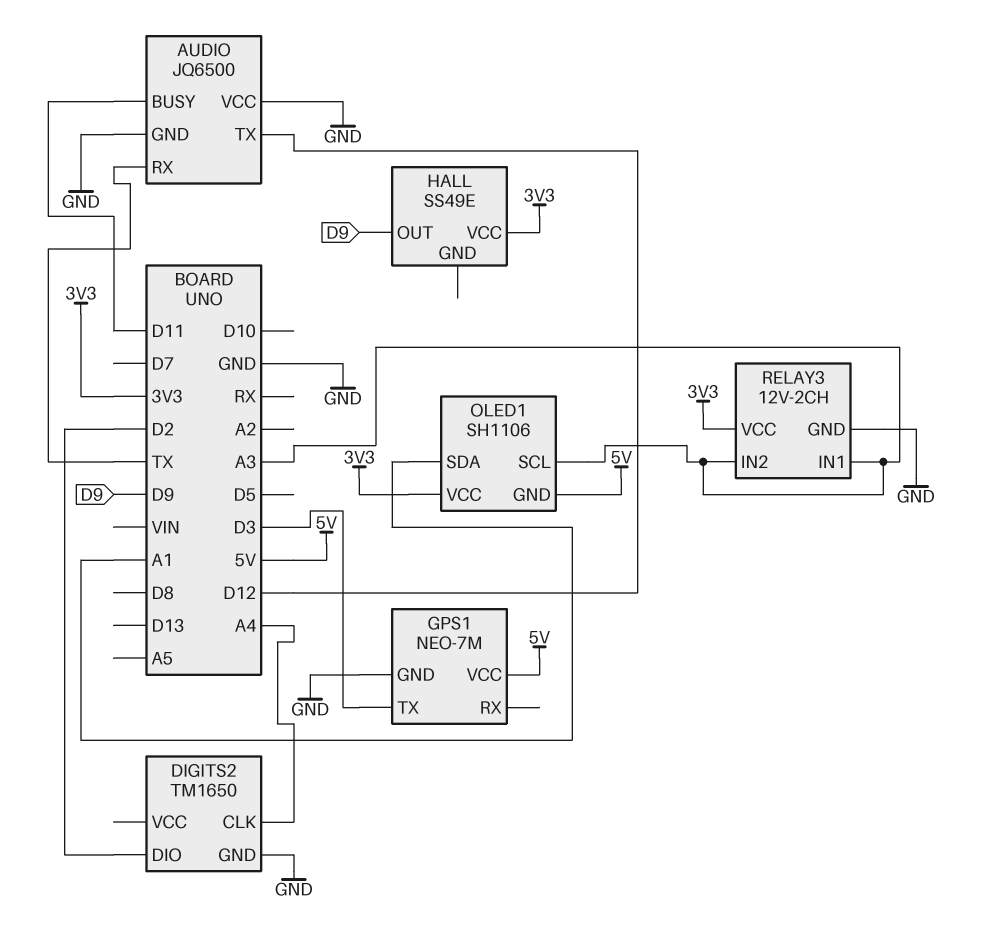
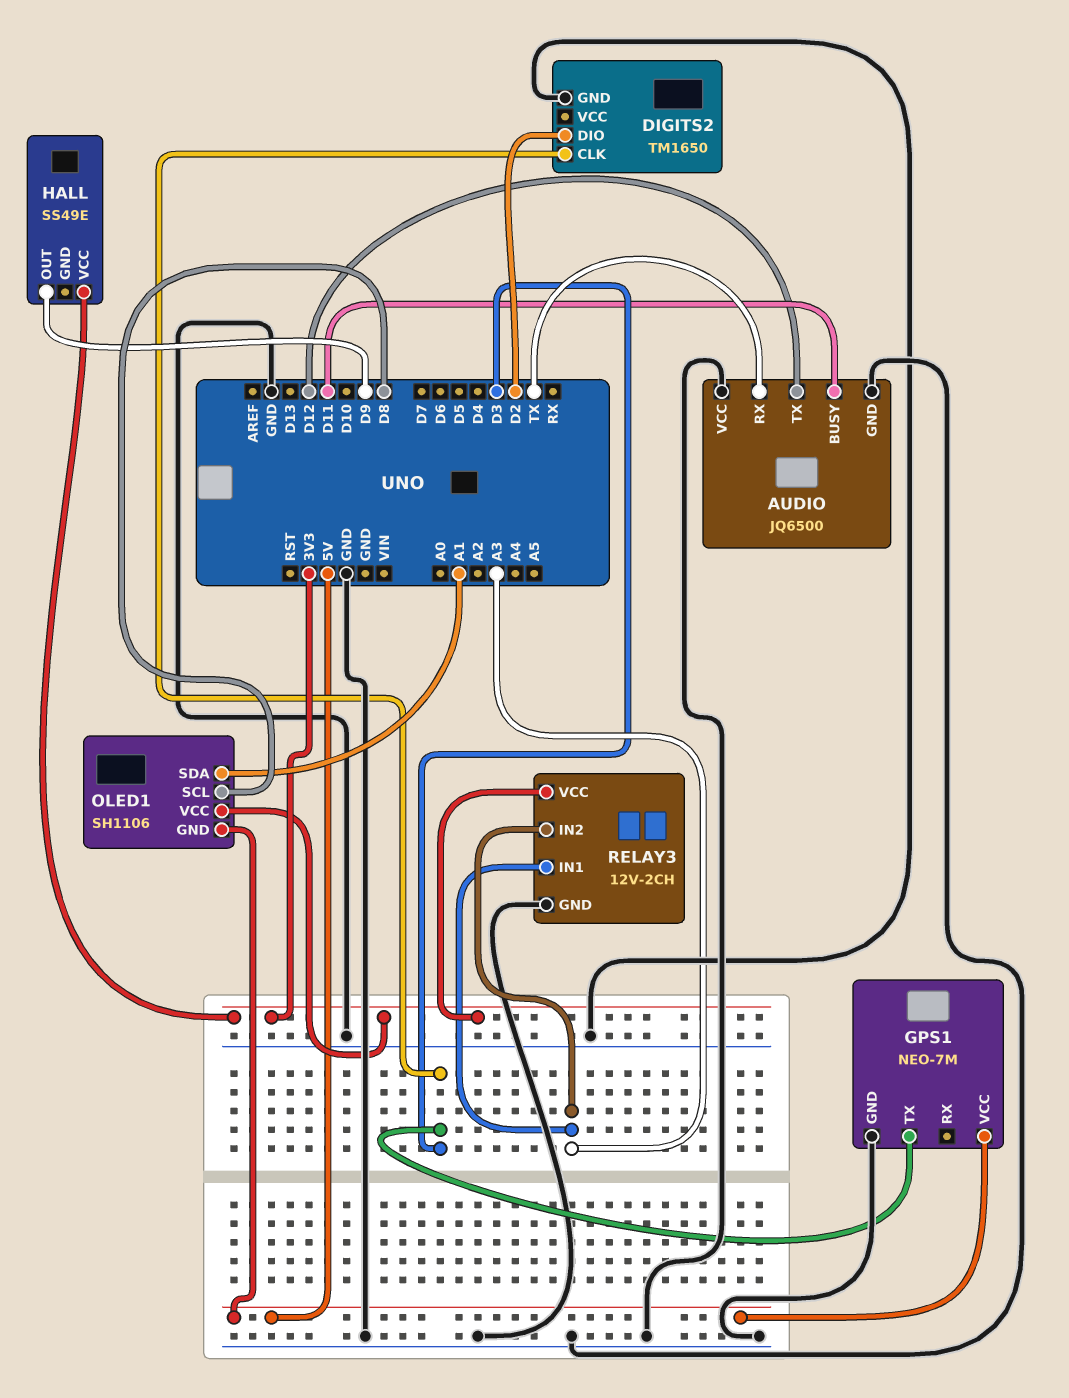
DIGITS2 pin CLK: A4 -> D3
OLED1 pin SCL: A3 -> D8

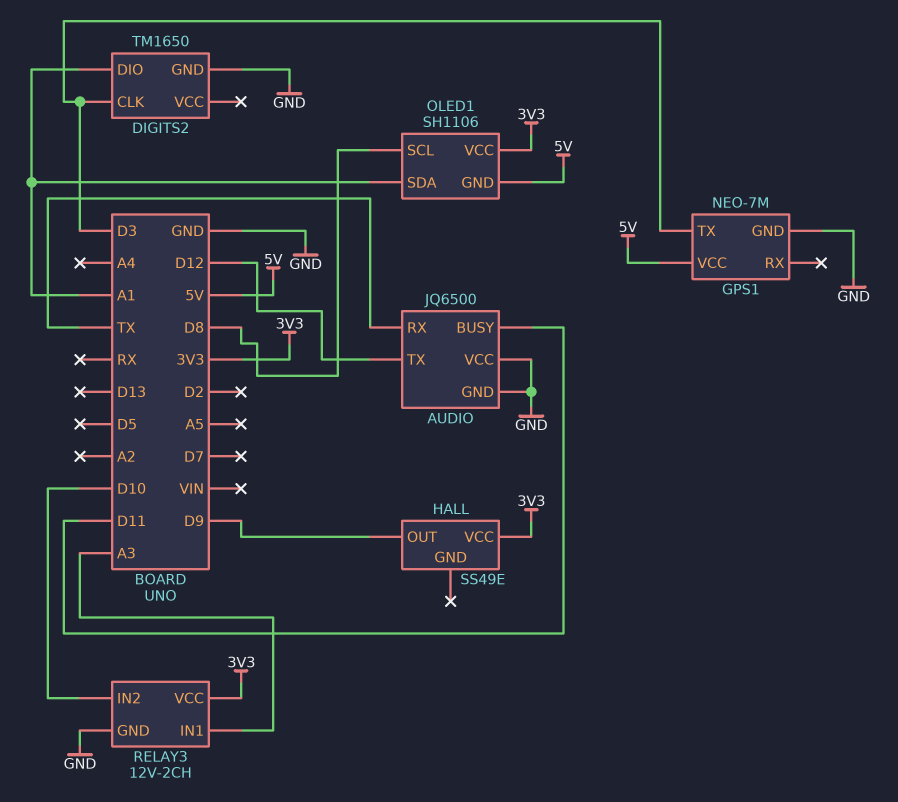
DIGITS2 pin DIO: D2 -> A1
RELAY3 pin IN2: A3 -> D10

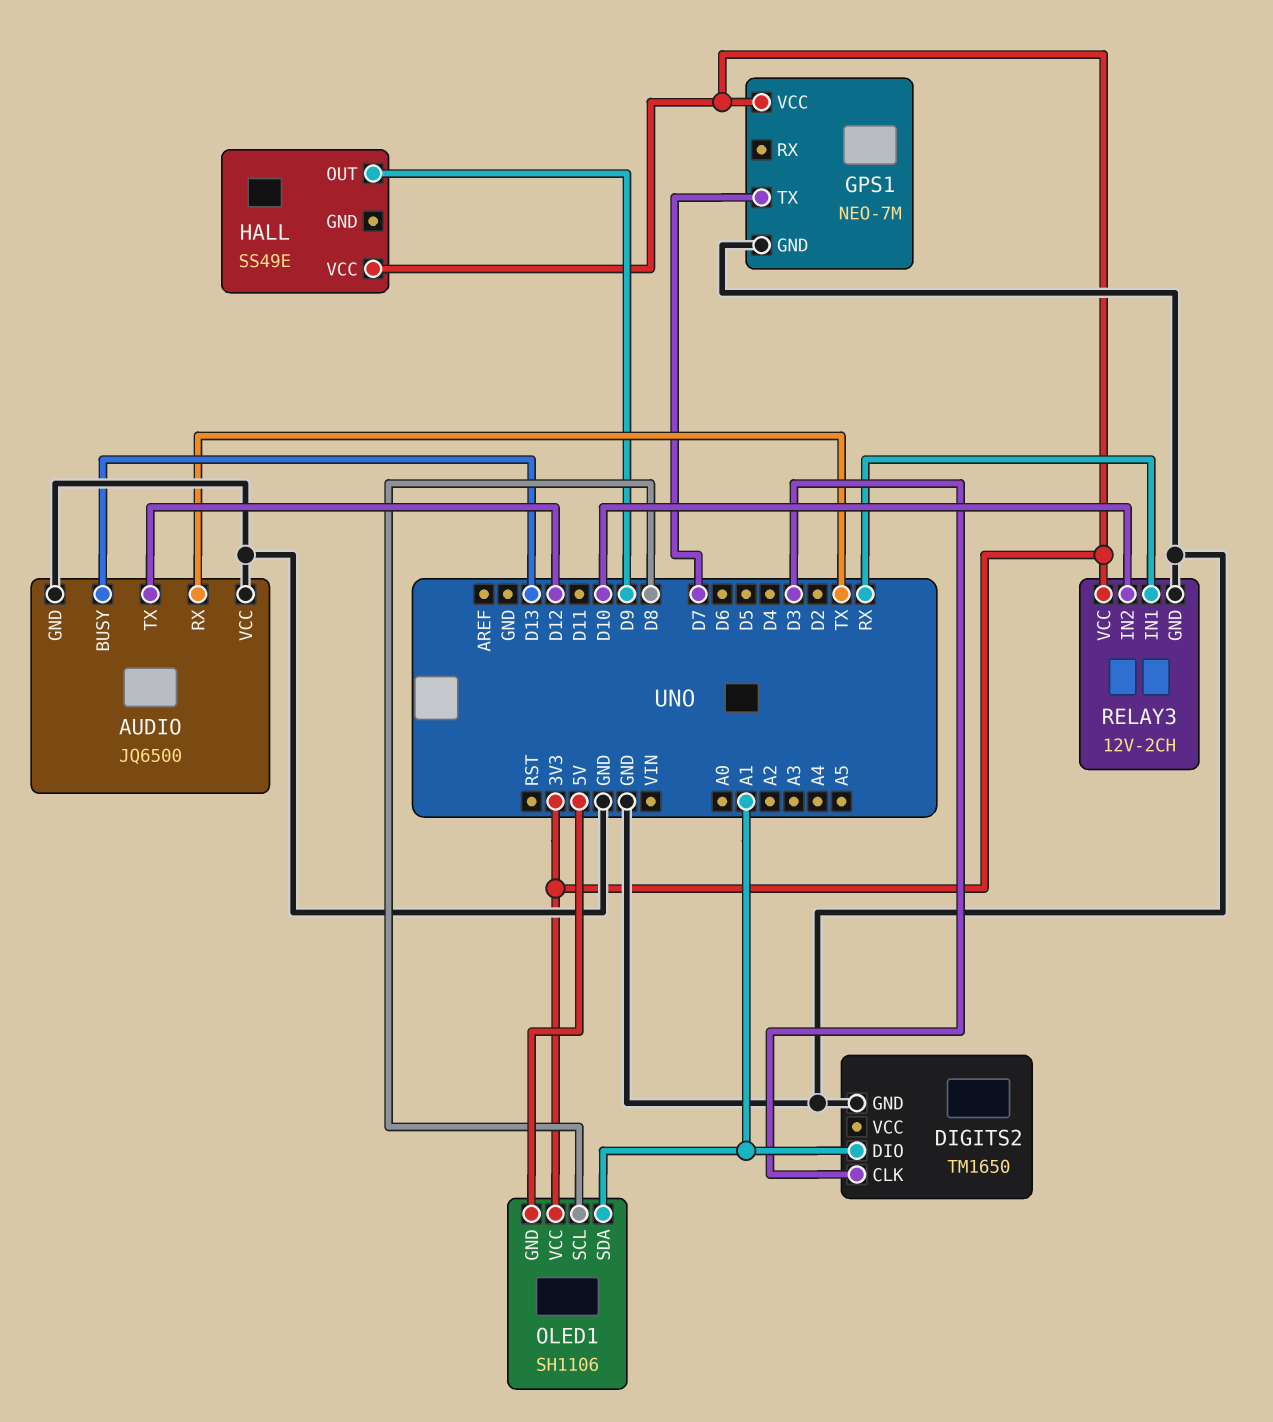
AUDIO pin BUSY: D11 -> D13
GPS1 pin TX: D3 -> D7
GPS1 pin VCC: 5V -> 3V3
RELAY3 pin IN1: A3 -> RX

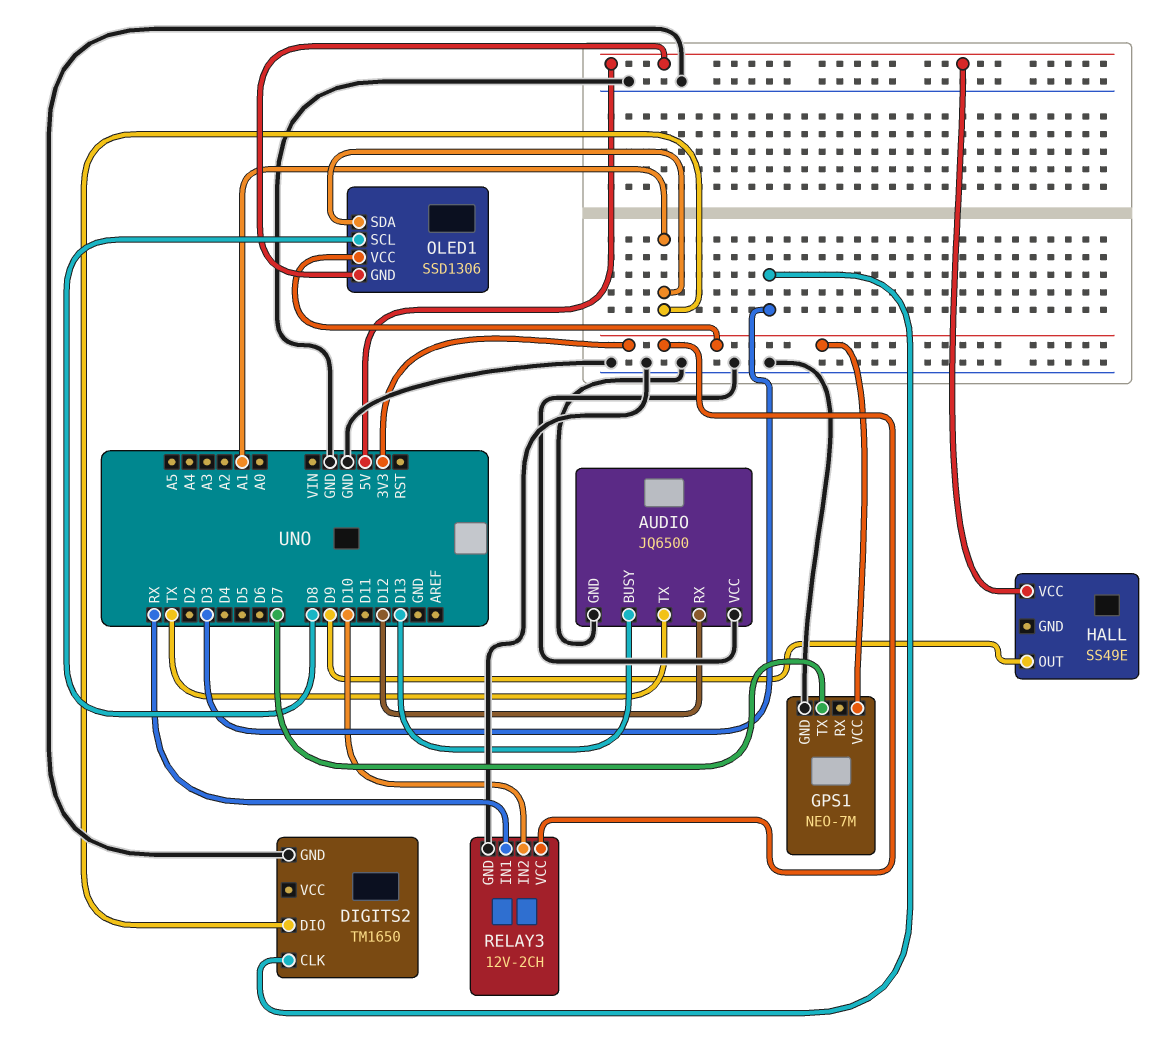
AUDIO pin RX: TX -> D12
AUDIO pin TX: D12 -> TX
HALL pin VCC: 3V3 -> 5V
OLED1: SH1106 -> SSD1306

